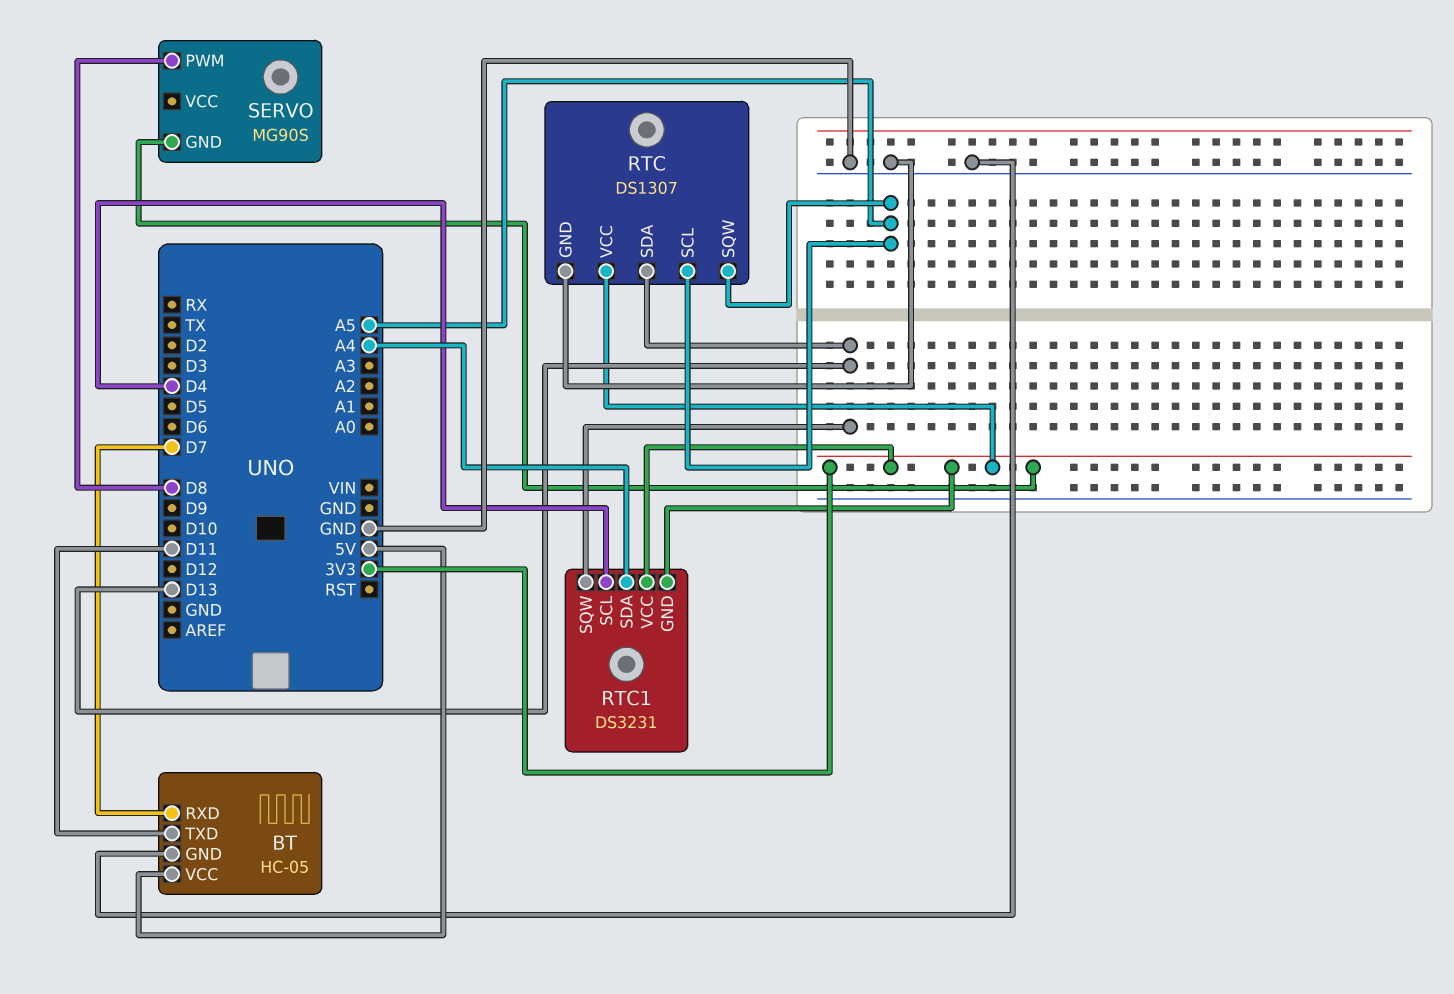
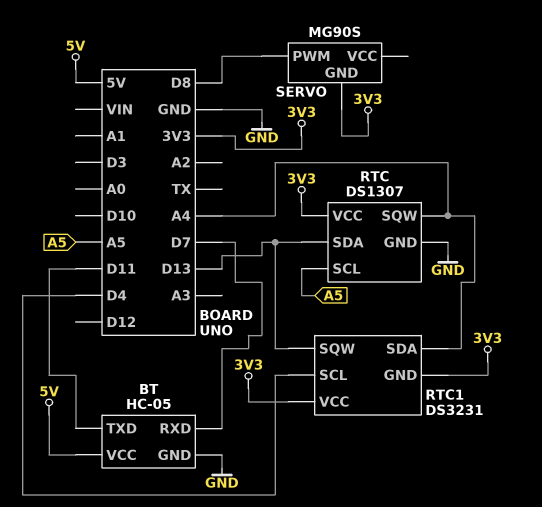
RTC pin SQW: A5 -> A4

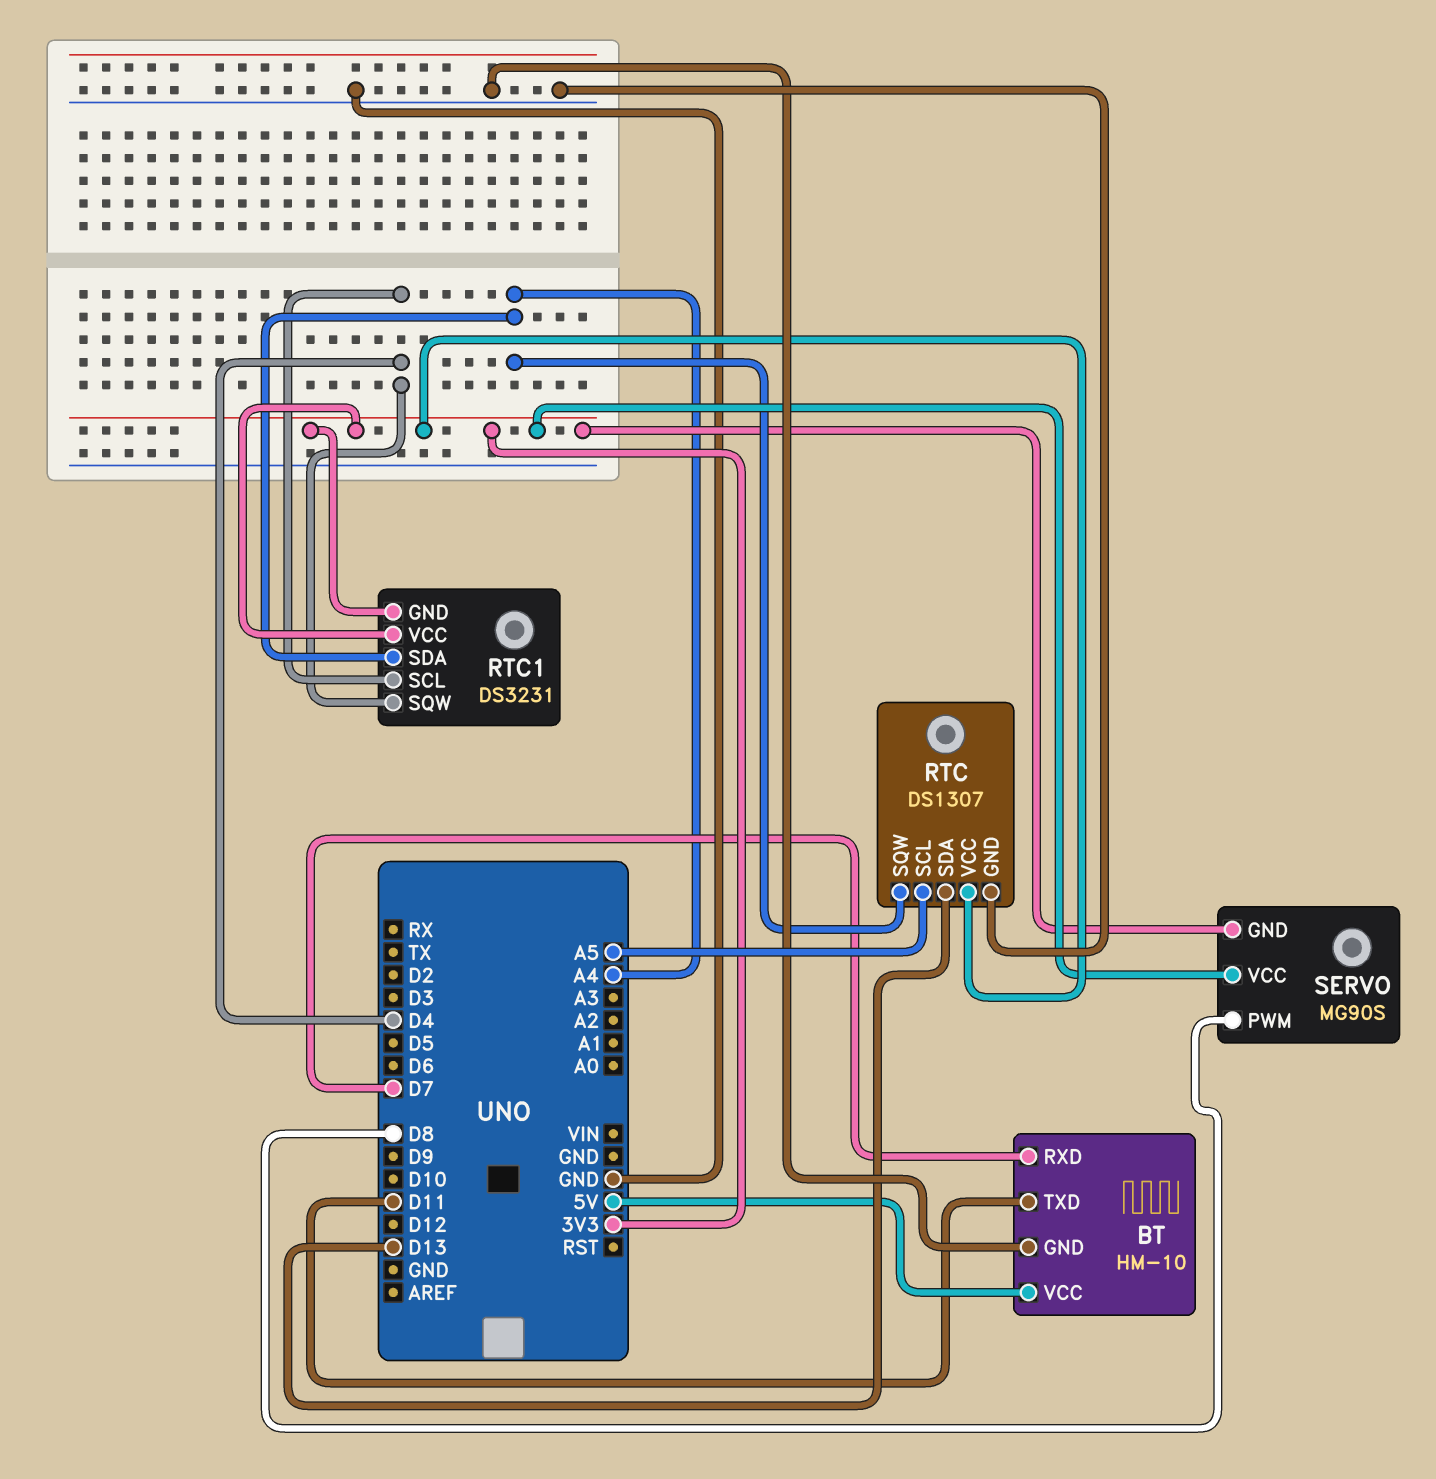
BT: HC-05 -> HM-10
RTC1 pin SQW: D13 -> D4
SERVO pin VCC: none -> 3V3

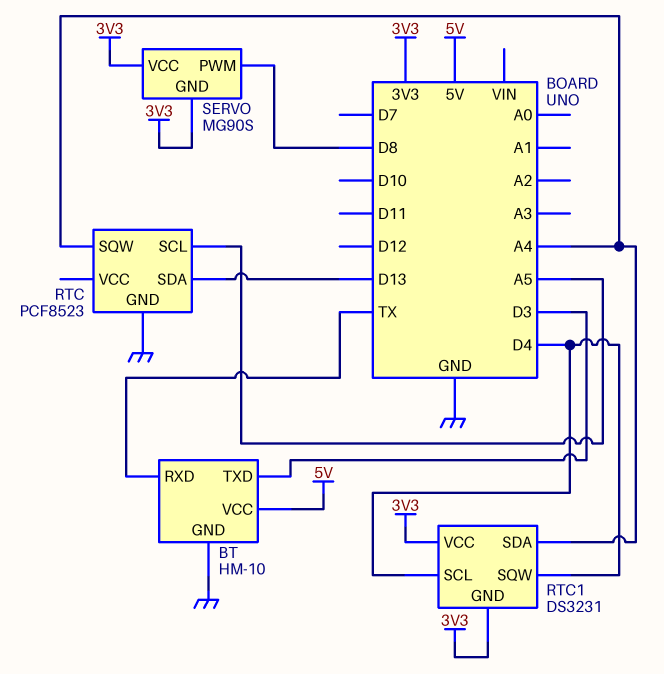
BT pin RXD: D7 -> TX
BT pin TXD: D11 -> D3
RTC: DS1307 -> PCF8523
RTC pin VCC: 3V3 -> none

